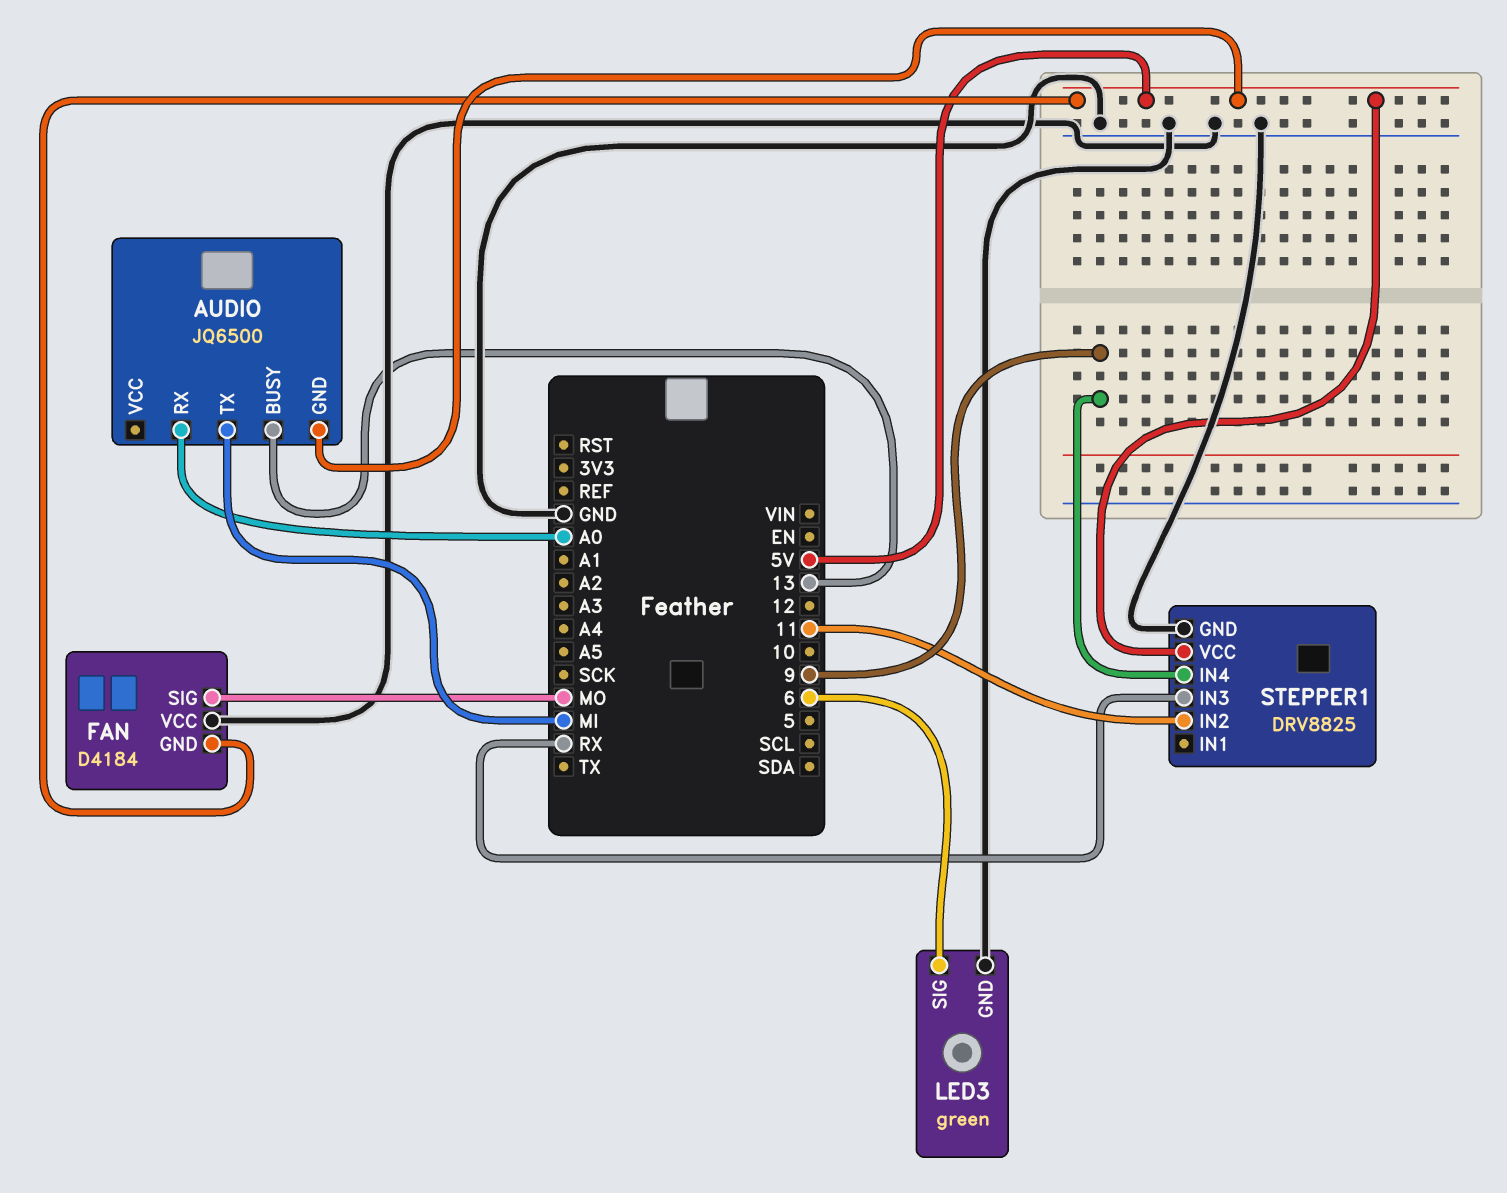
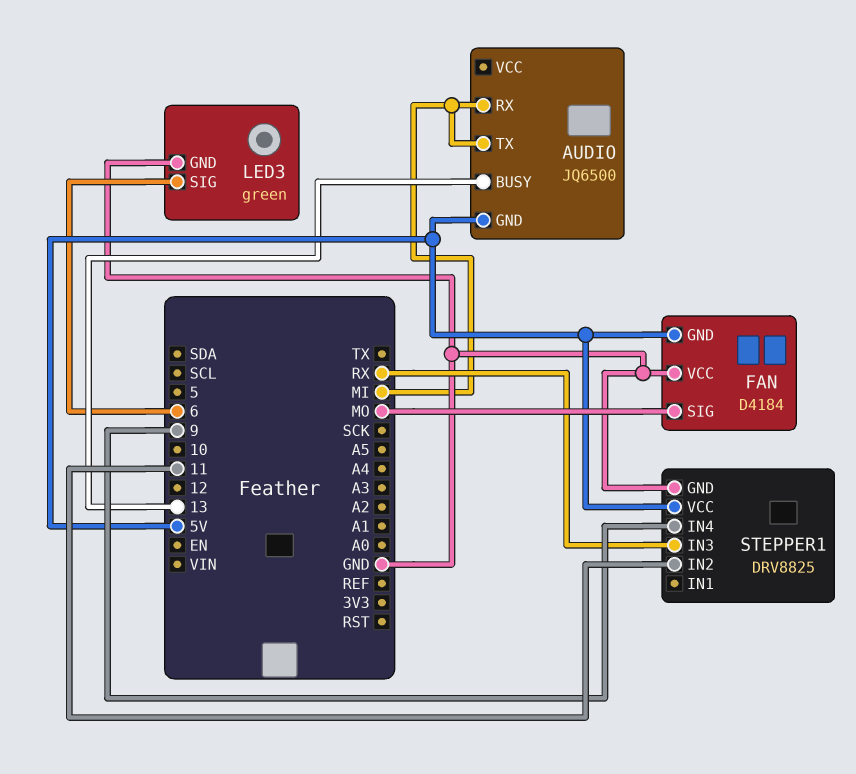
AUDIO pin RX: A0 -> MI

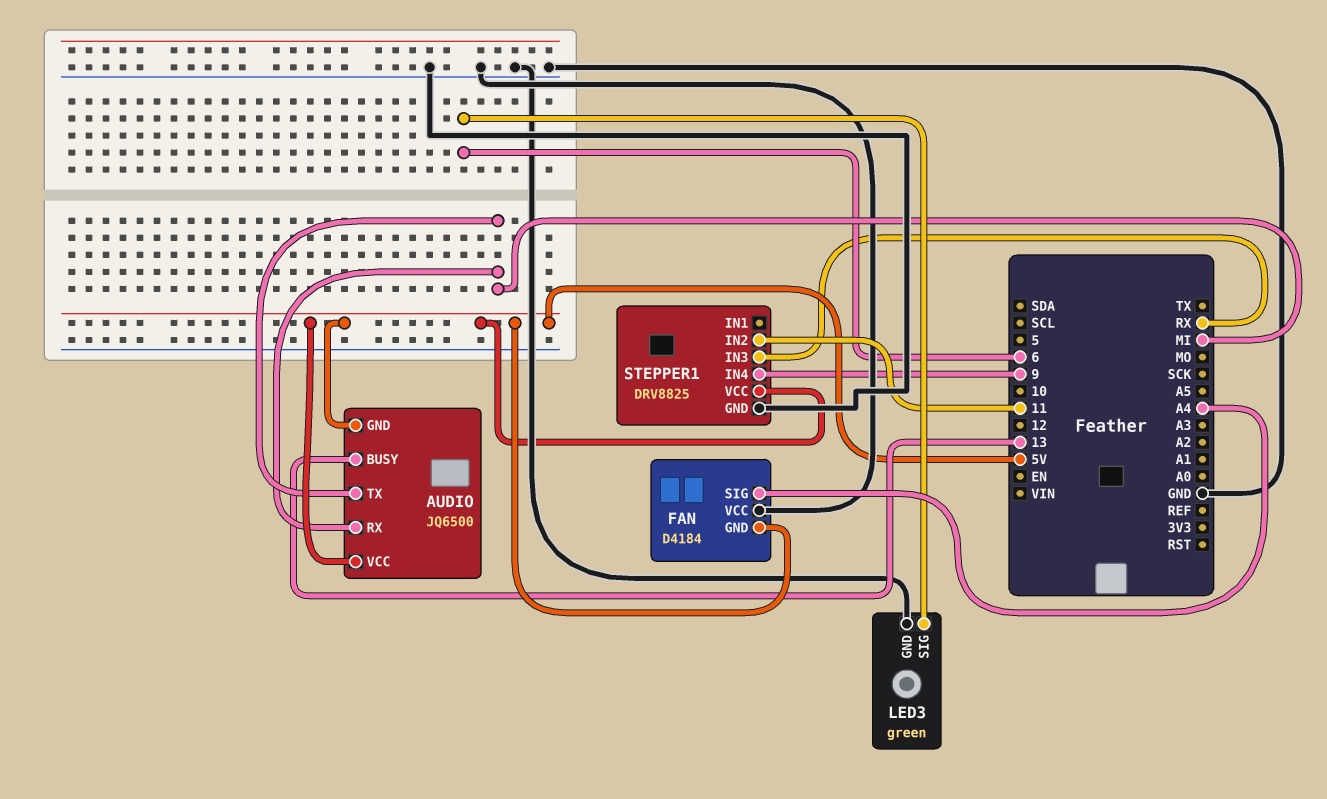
AUDIO pin VCC: none -> 5V
FAN pin SIG: MO -> A4

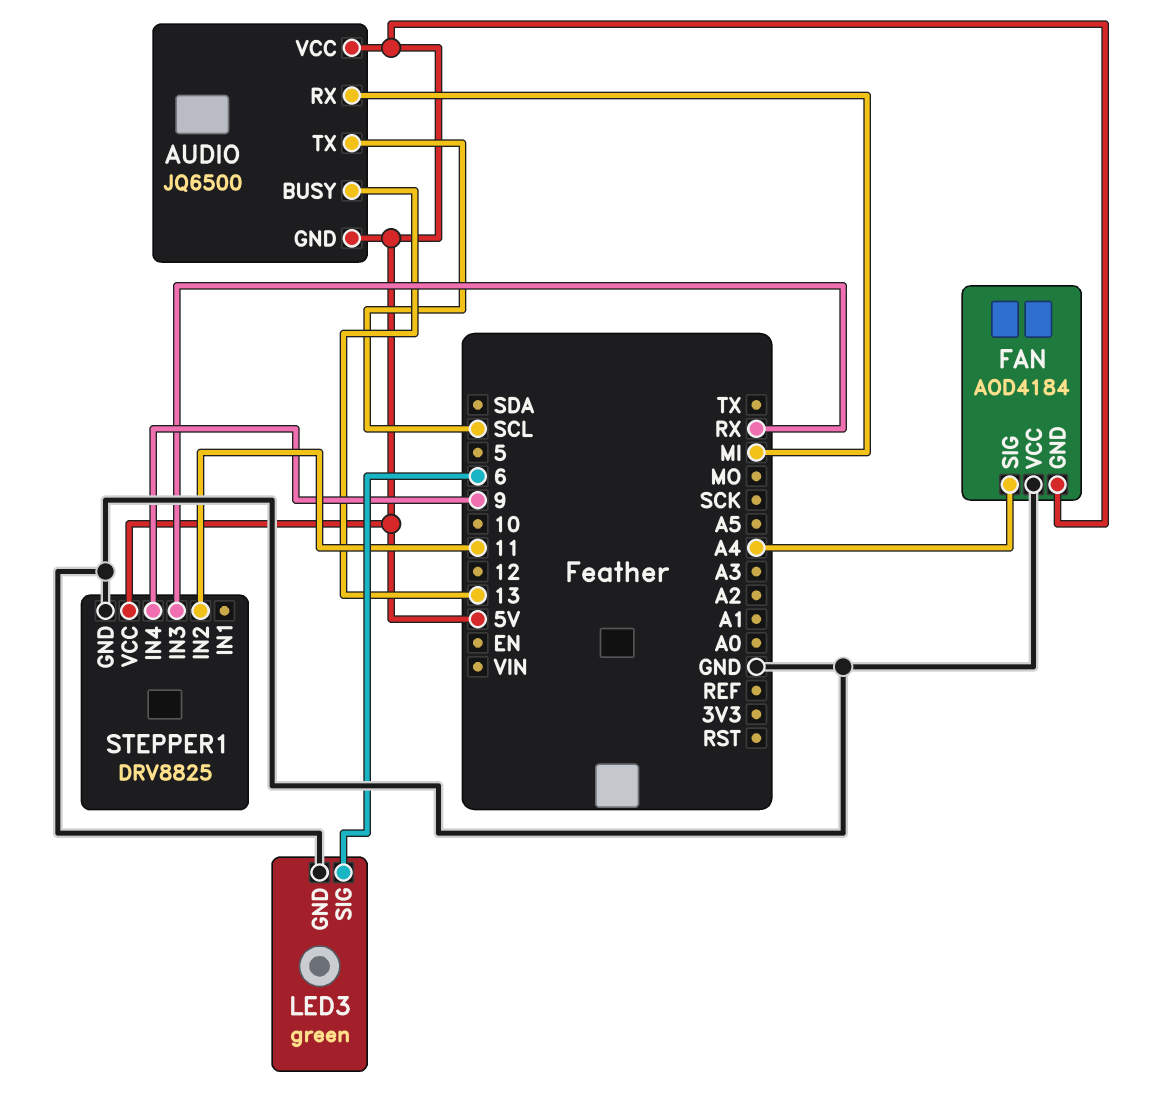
AUDIO pin TX: MI -> SCL
FAN: D4184 -> AOD4184

